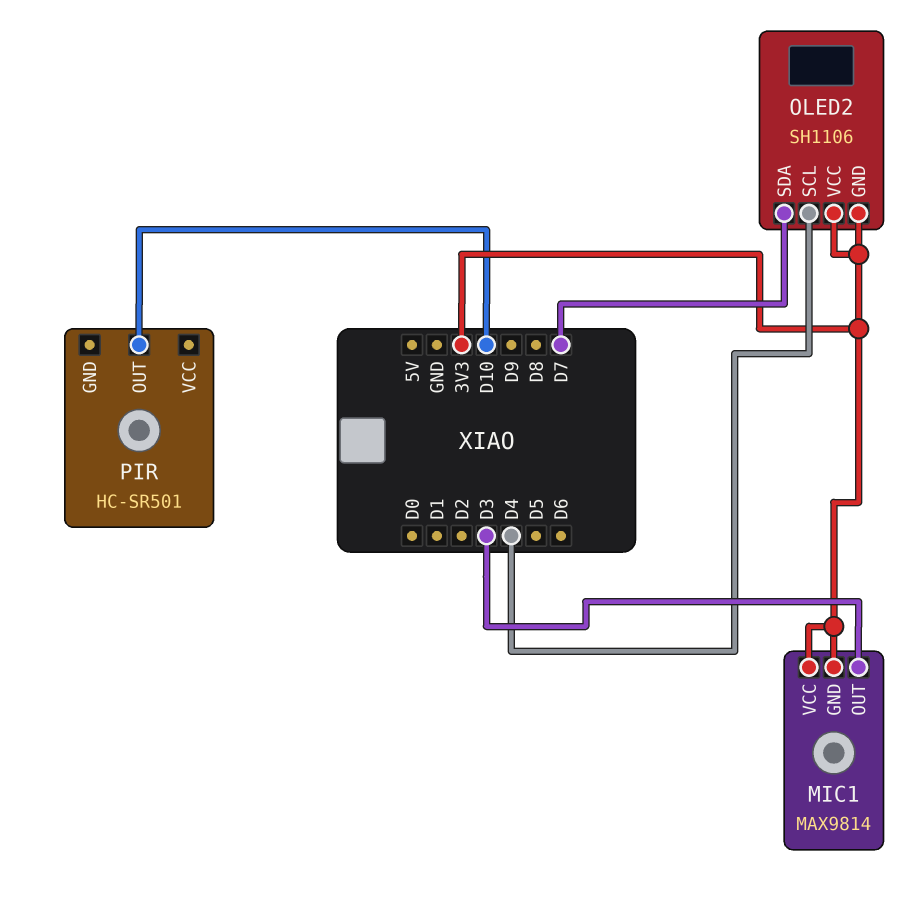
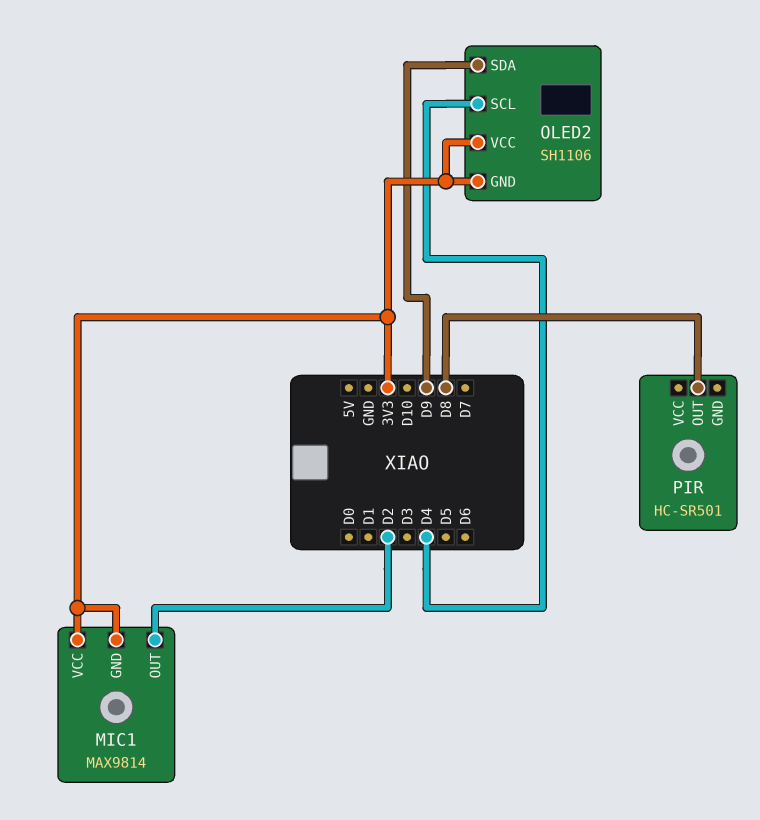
MIC1 pin OUT: D3 -> D2
OLED2 pin SDA: D7 -> D9
PIR pin OUT: D10 -> D8

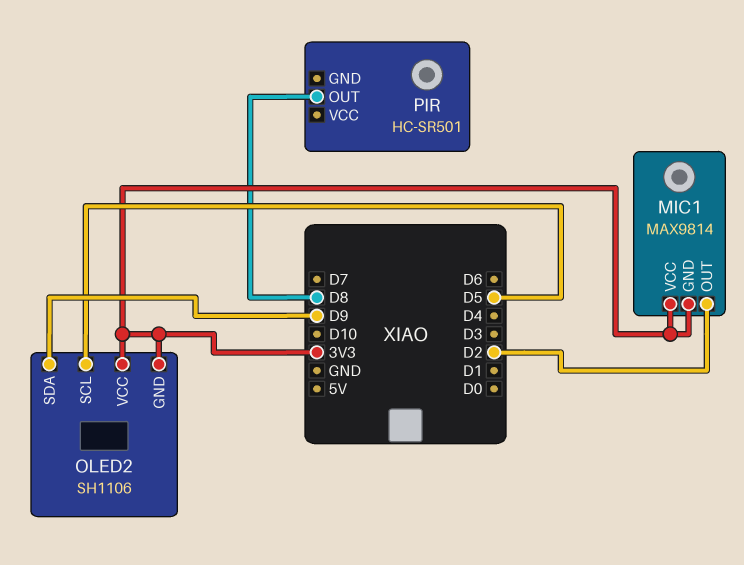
OLED2 pin SCL: D4 -> D5

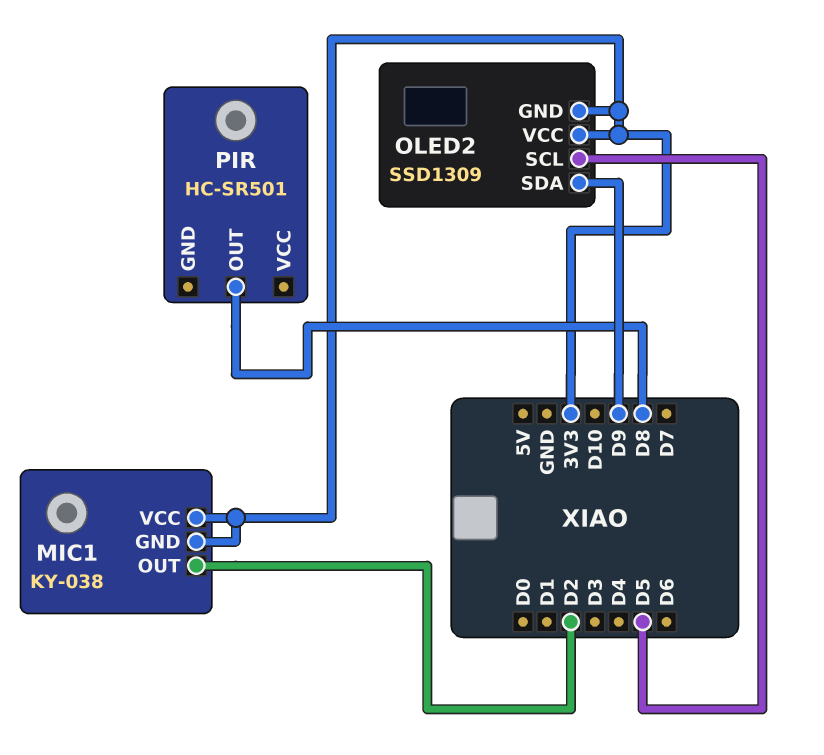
MIC1: MAX9814 -> KY-038
OLED2: SH1106 -> SSD1309

